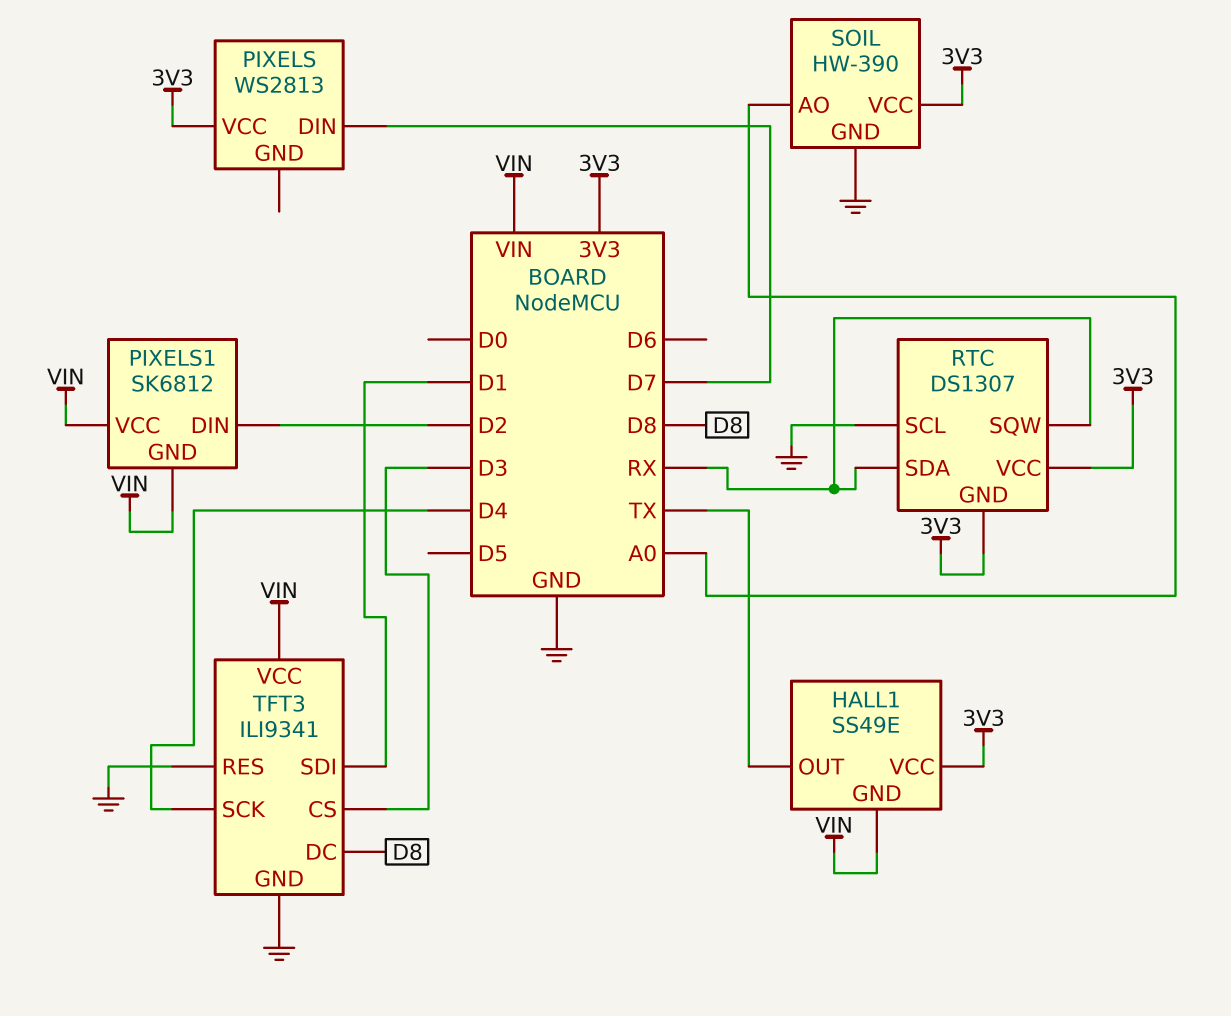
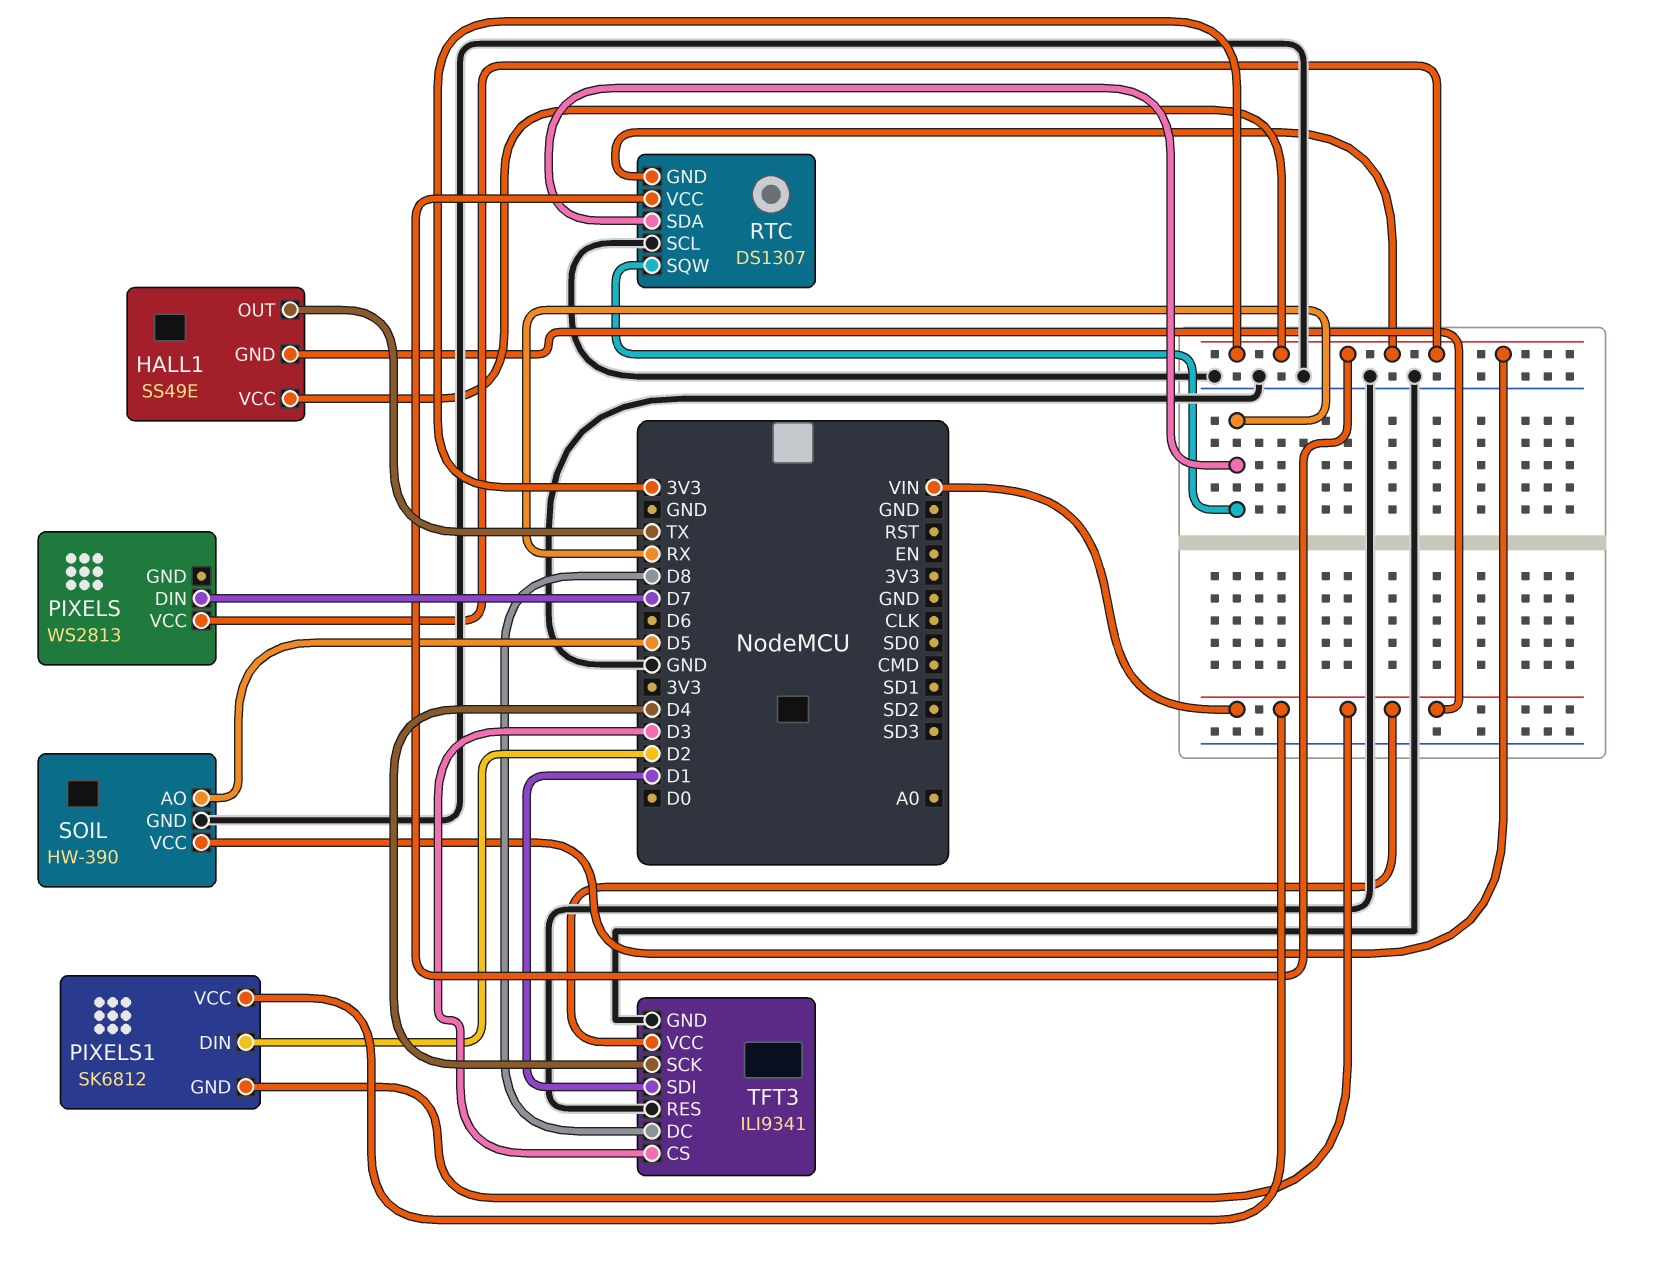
SOIL pin AO: A0 -> D5

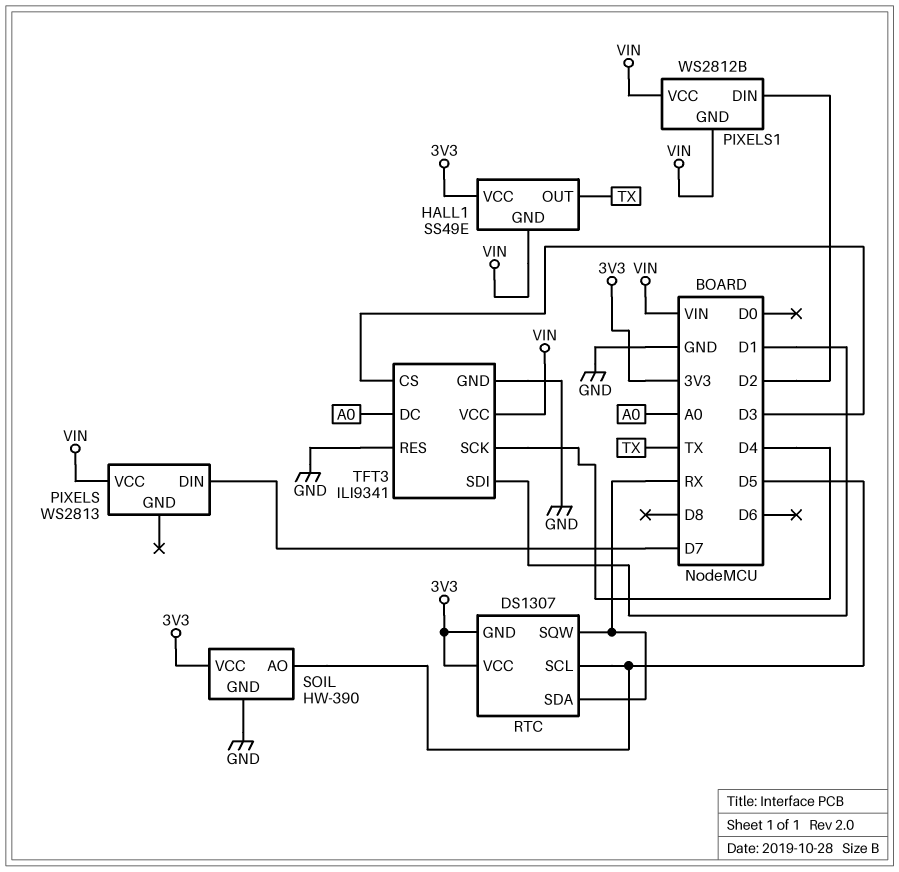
PIXELS pin VCC: 3V3 -> VIN
PIXELS1: SK6812 -> WS2812B
RTC pin SCL: GND -> D5
TFT3 pin DC: D8 -> A0

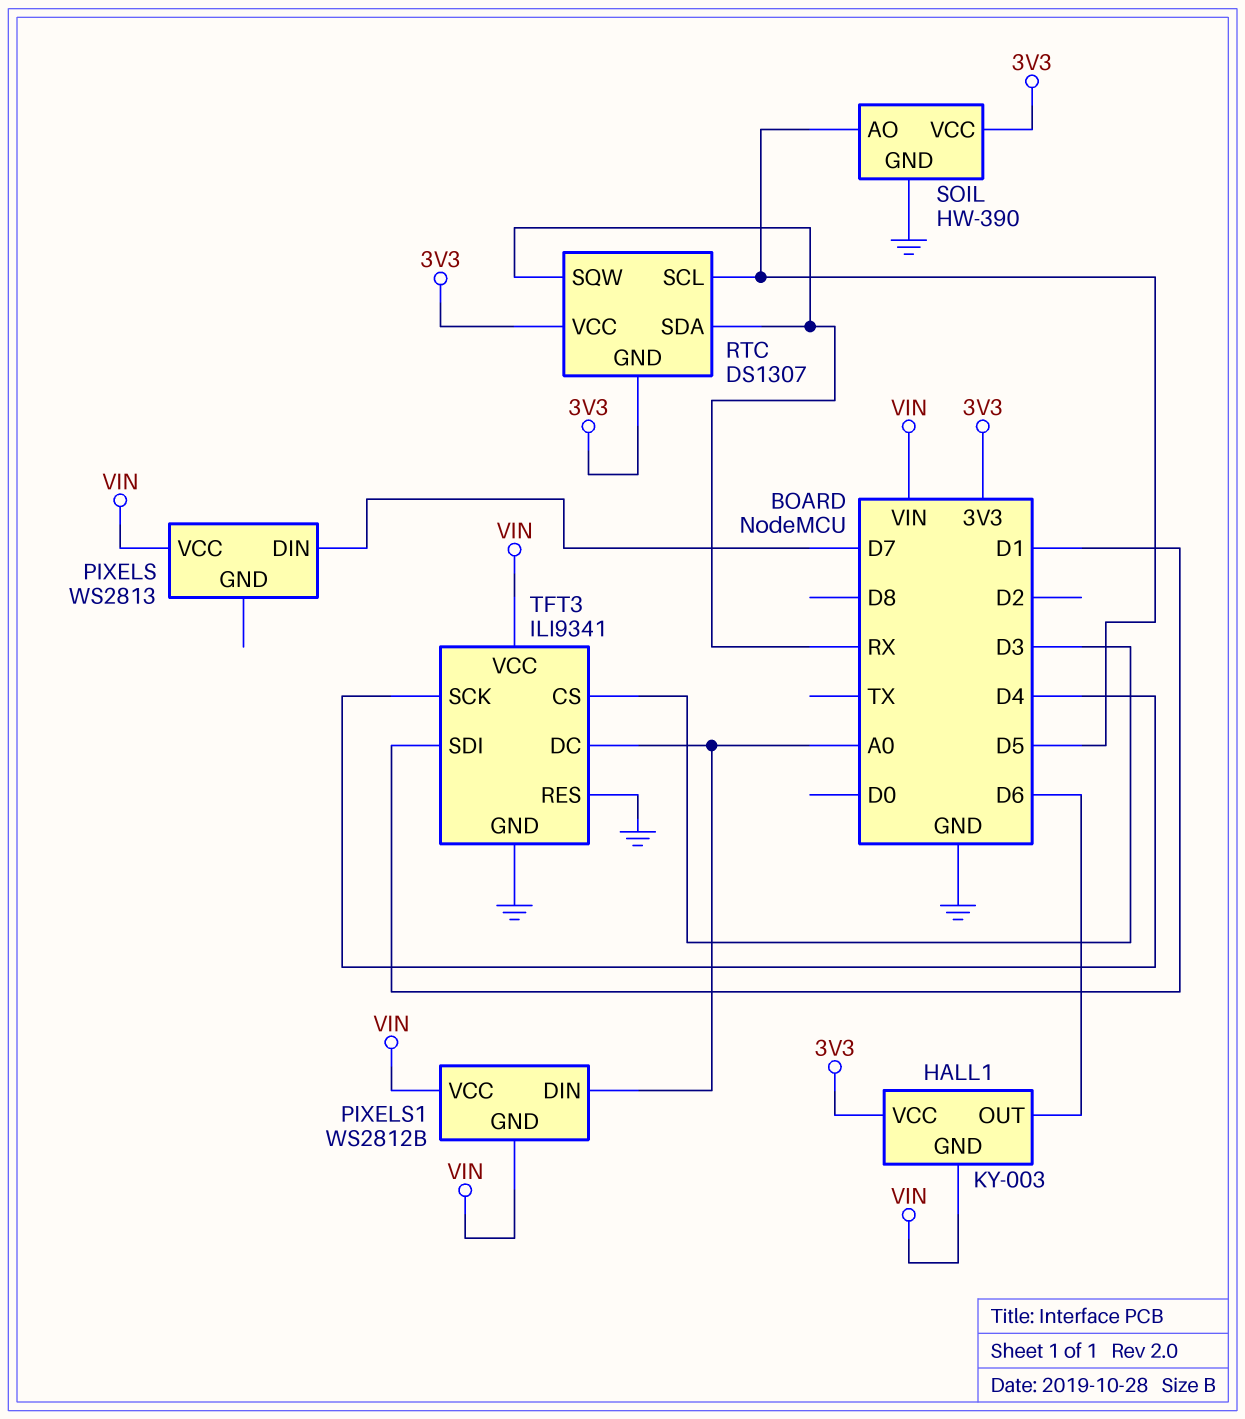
HALL1: SS49E -> KY-003
HALL1 pin OUT: TX -> D6
PIXELS1 pin DIN: D2 -> A0

